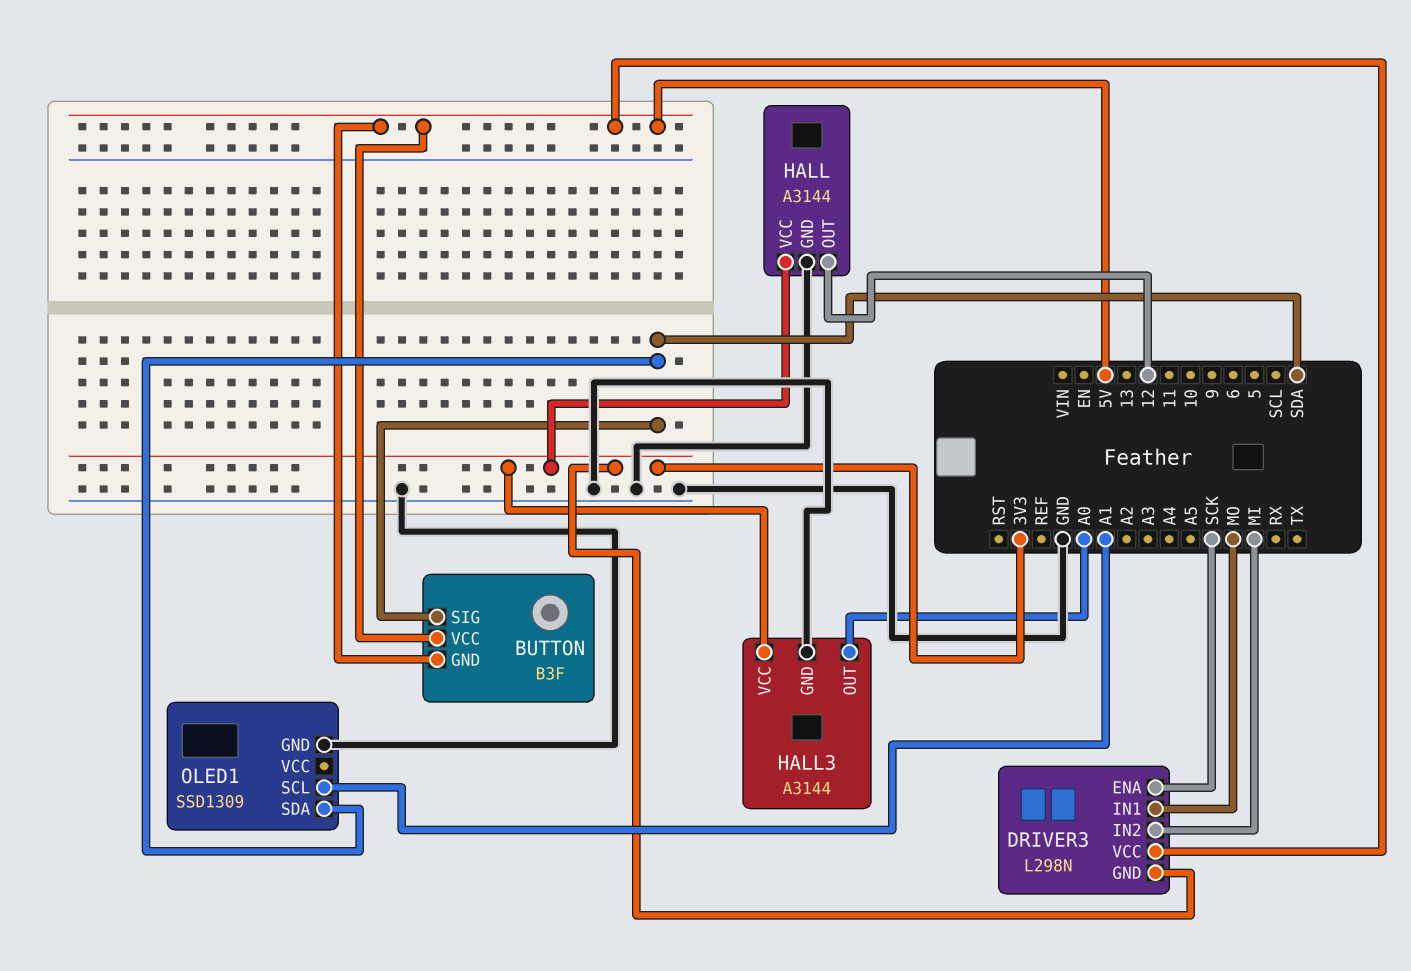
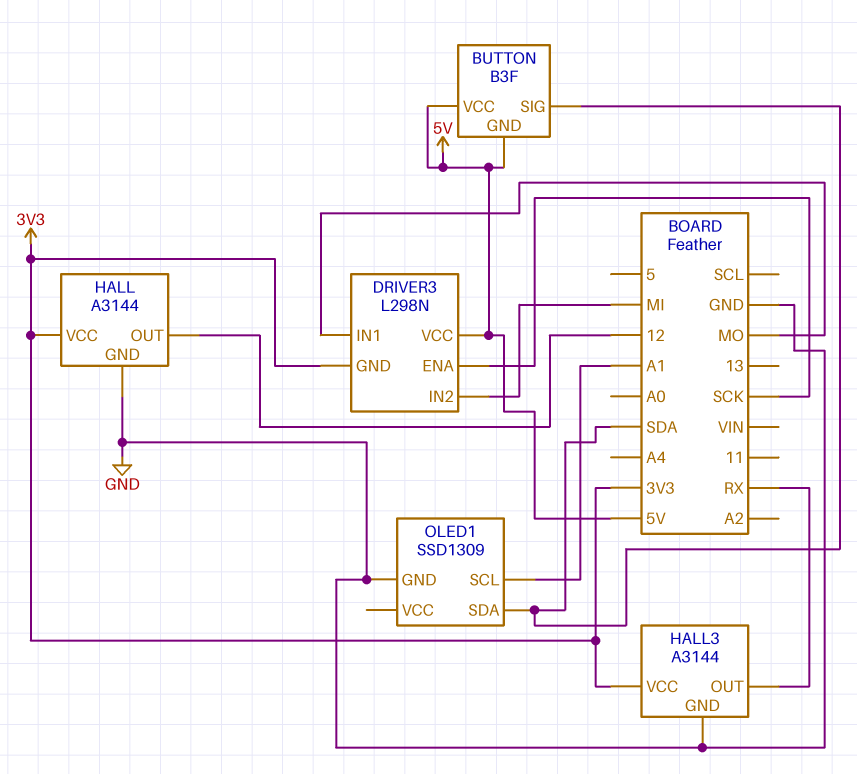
HALL3 pin OUT: A0 -> RX

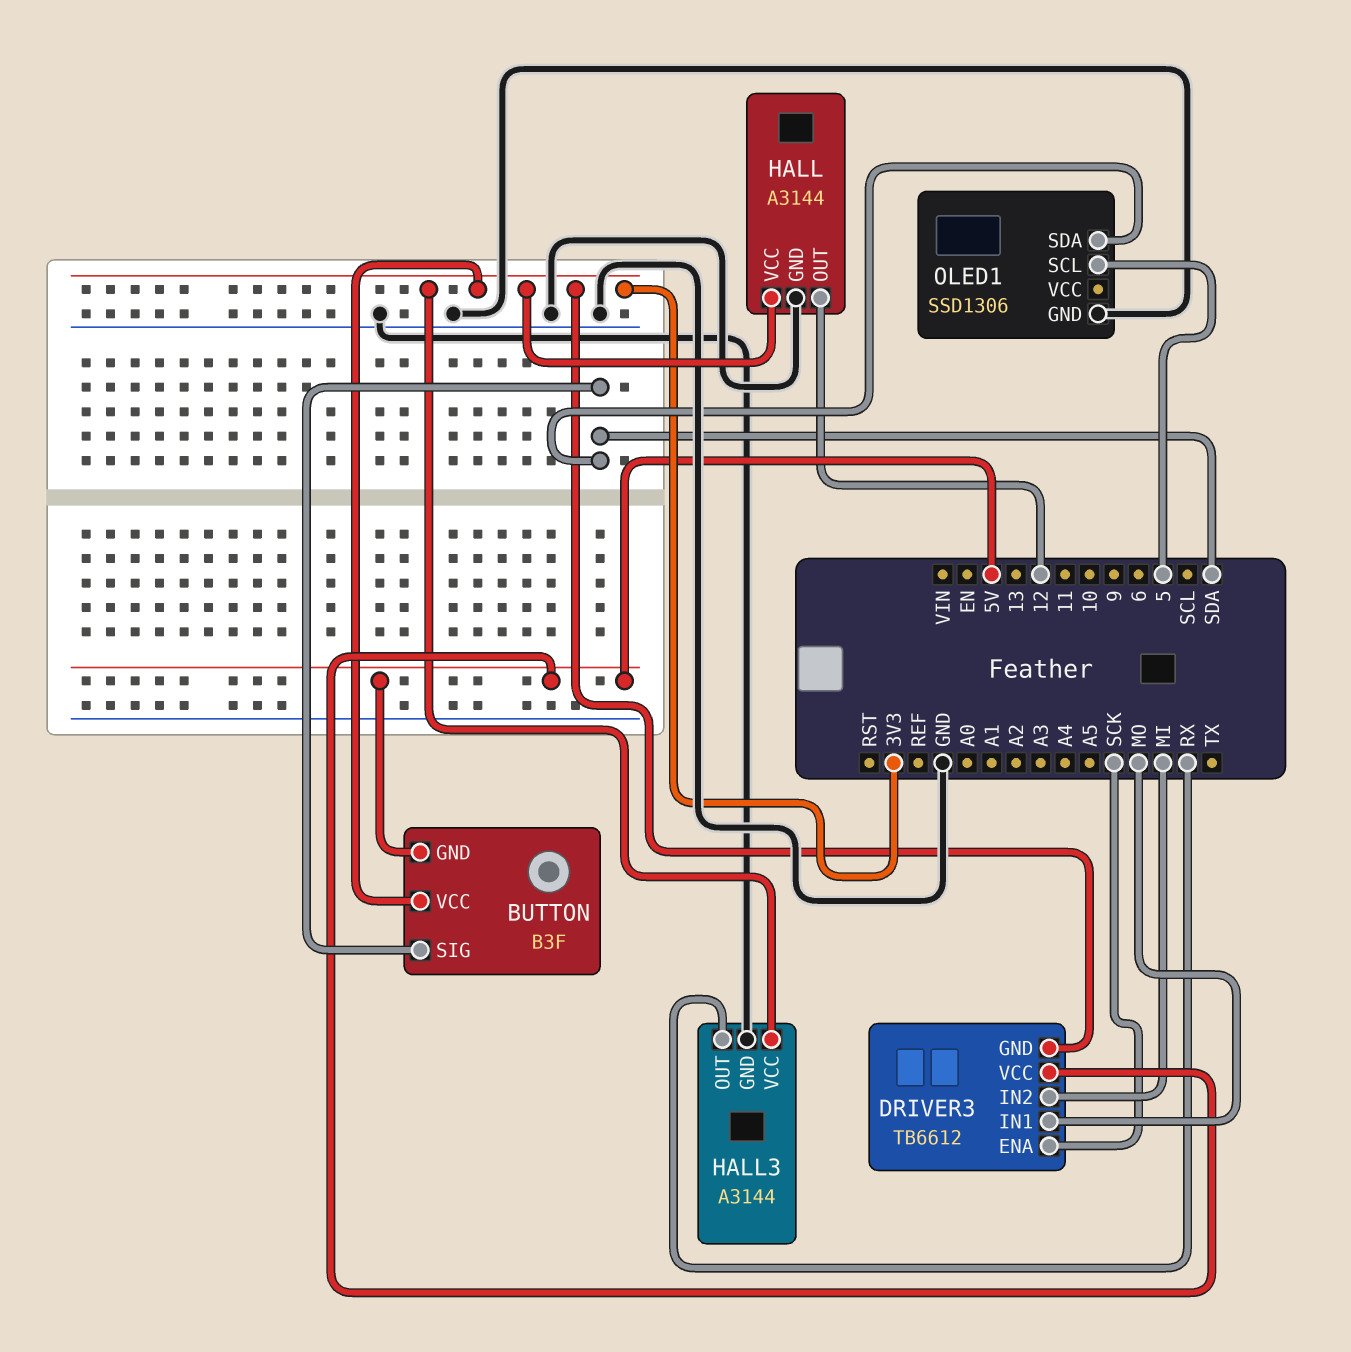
BUTTON pin VCC: 5V -> 3V3
DRIVER3: L298N -> TB6612
OLED1: SSD1309 -> SSD1306
OLED1 pin SCL: A1 -> 5

